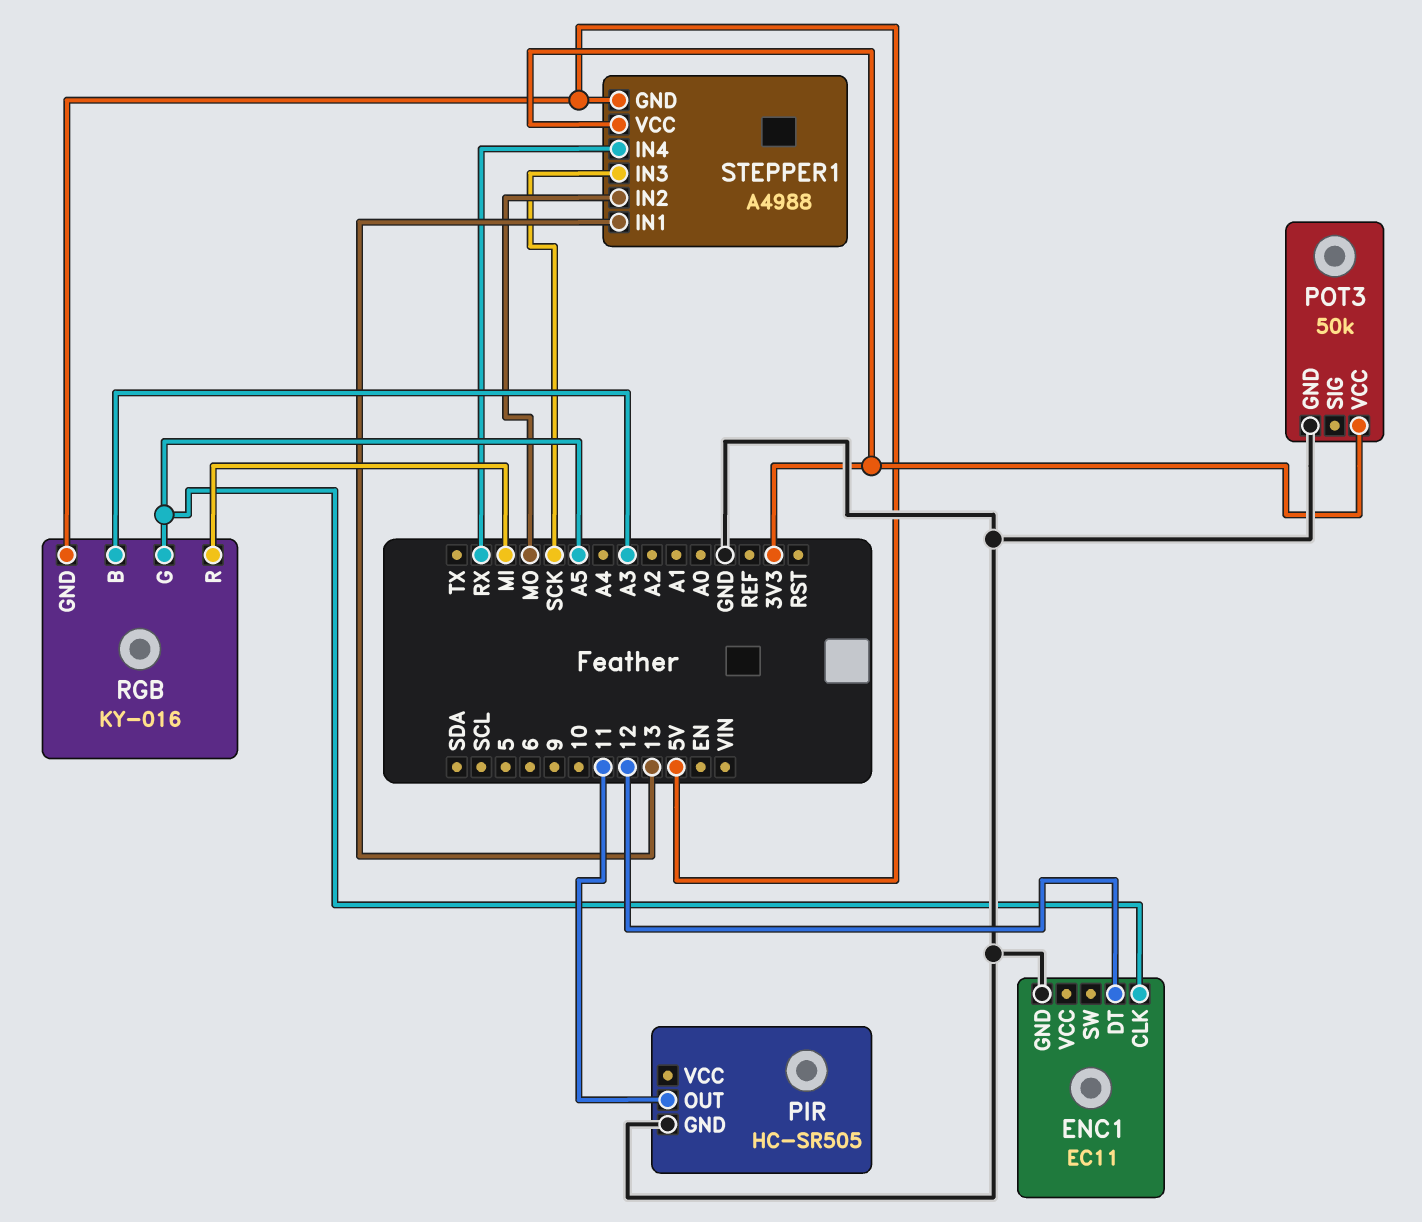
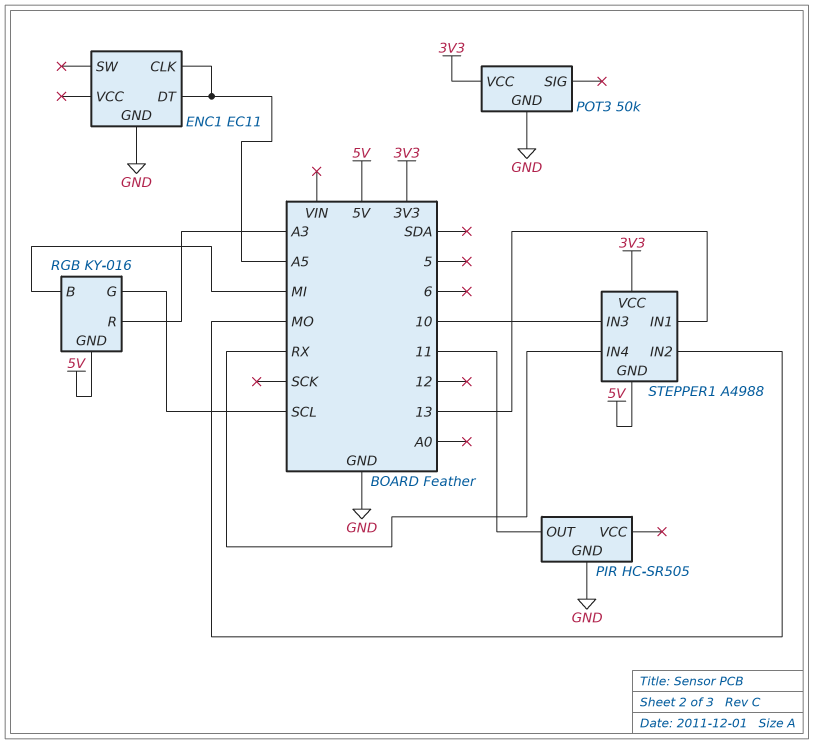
ENC1 pin DT: 12 -> A5
RGB pin B: A3 -> MI
RGB pin G: A5 -> SCL
RGB pin R: MI -> A3
STEPPER1 pin IN3: SCK -> 10

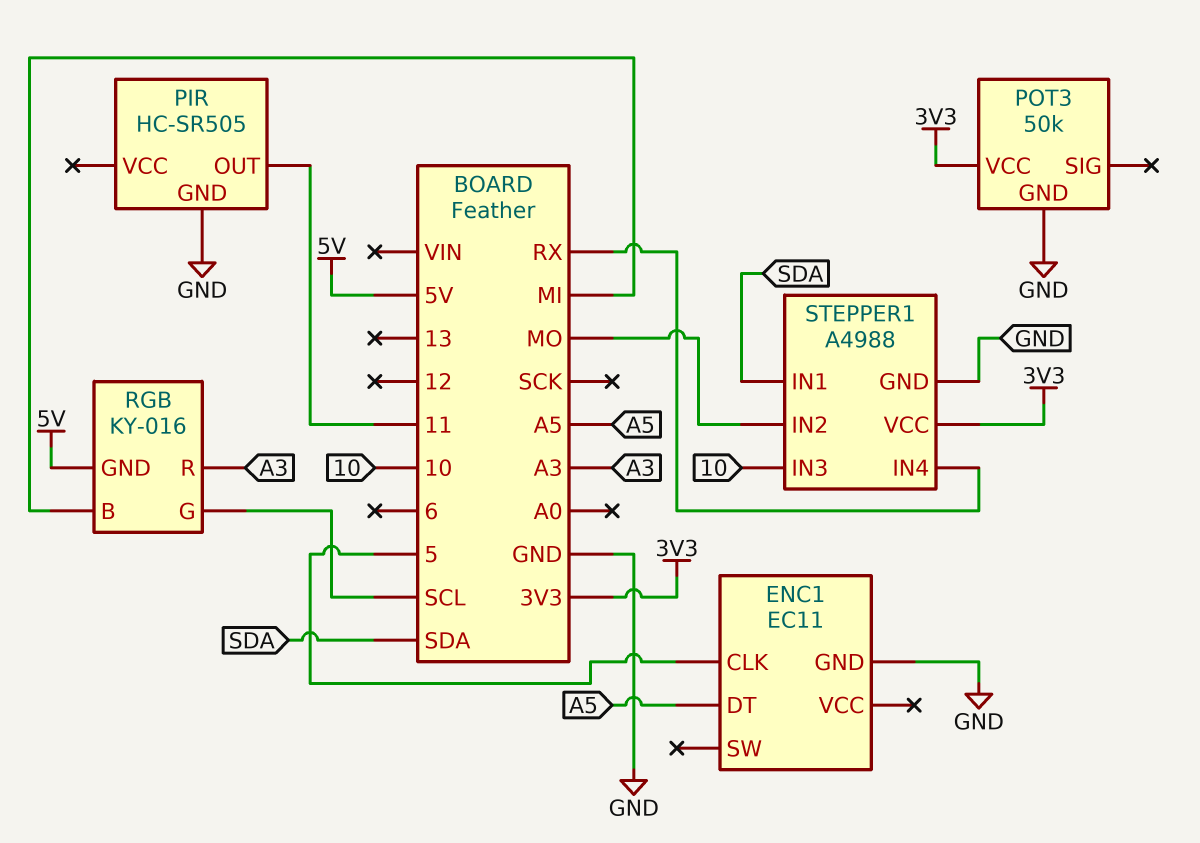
ENC1 pin CLK: A5 -> 5
STEPPER1 pin GND: 5V -> GND
STEPPER1 pin IN1: 13 -> SDA

